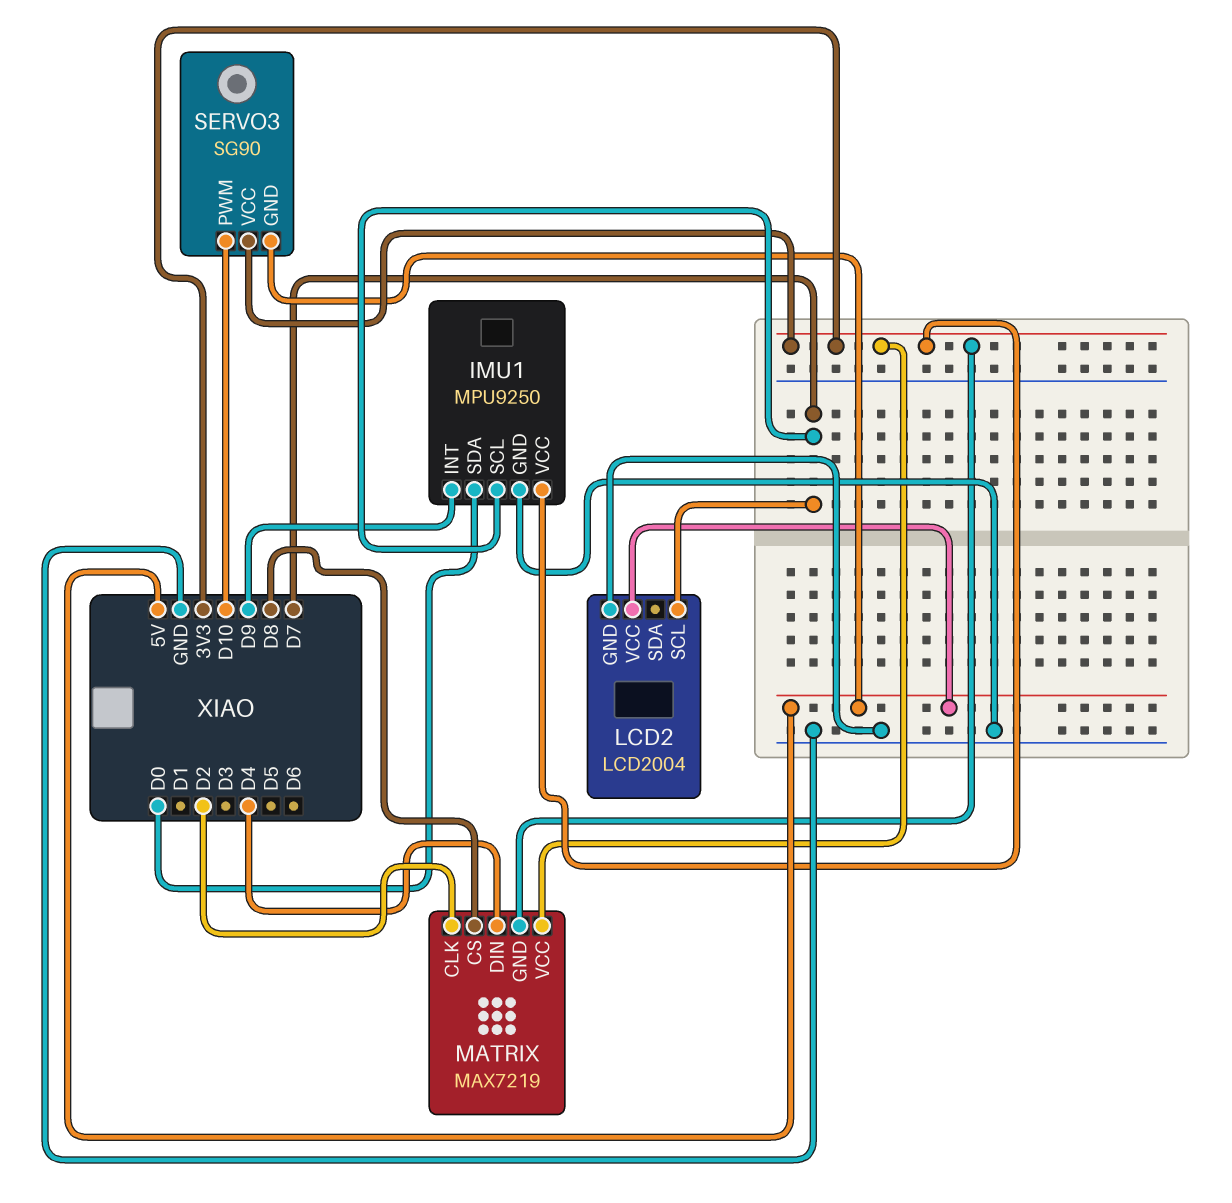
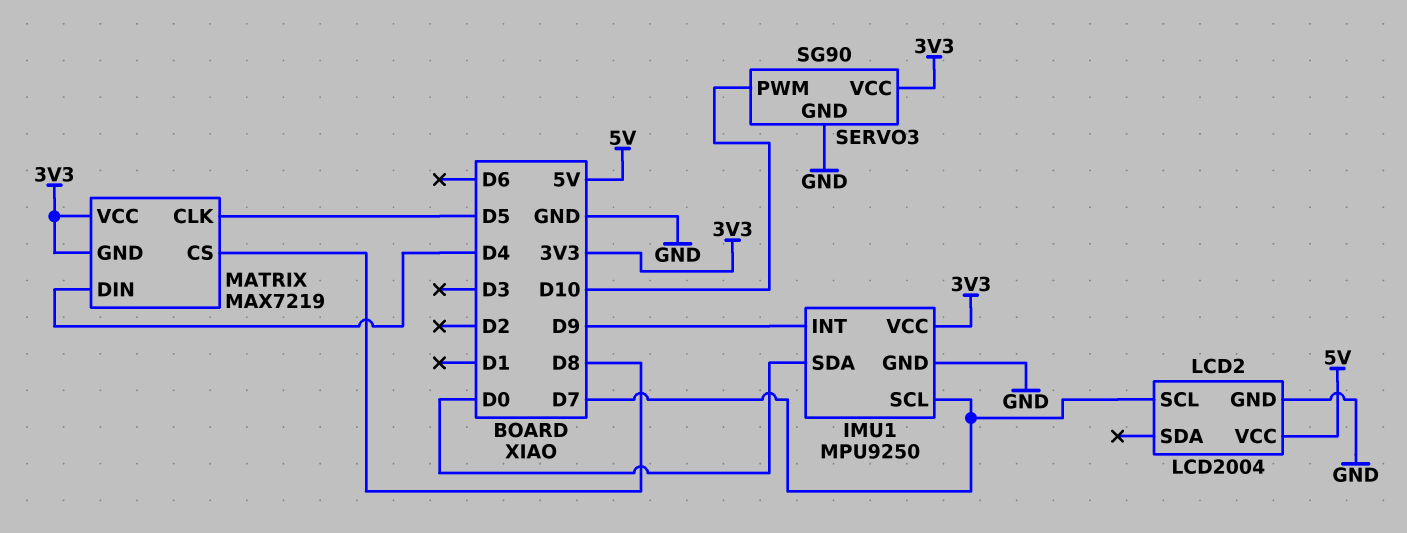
MATRIX pin CLK: D2 -> D5
SERVO3 pin GND: 5V -> GND

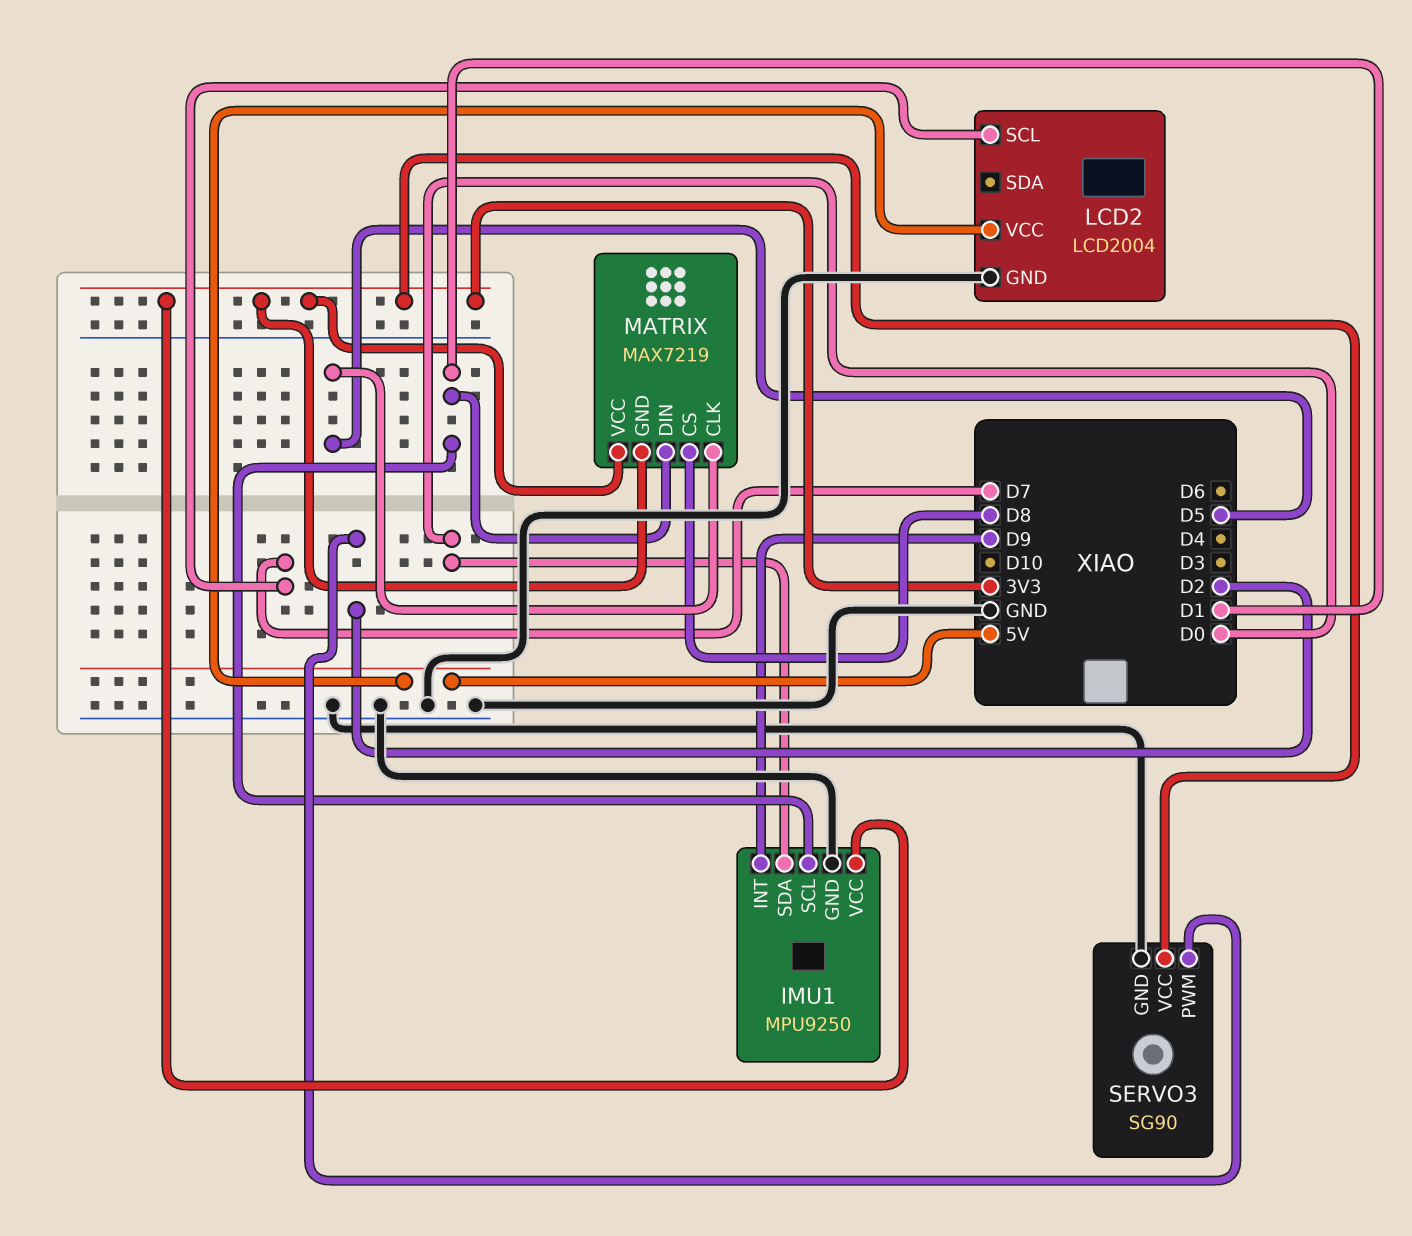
IMU1 pin SCL: D7 -> D1
MATRIX pin DIN: D4 -> D1
SERVO3 pin PWM: D10 -> D2

